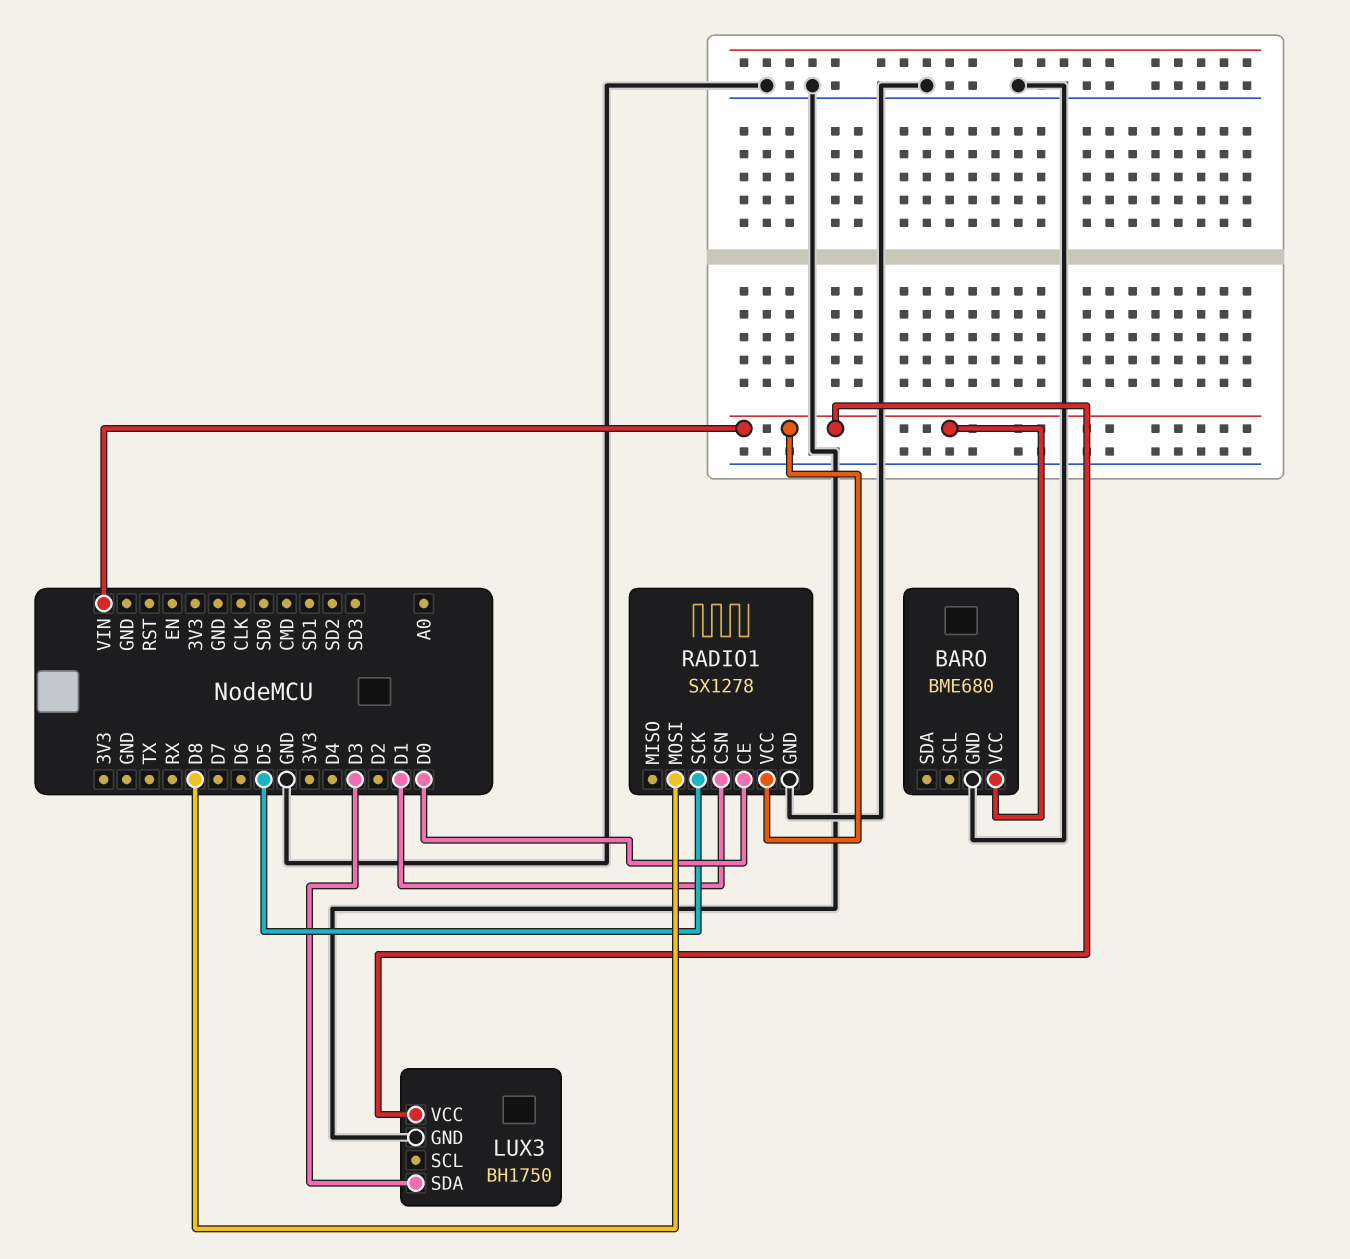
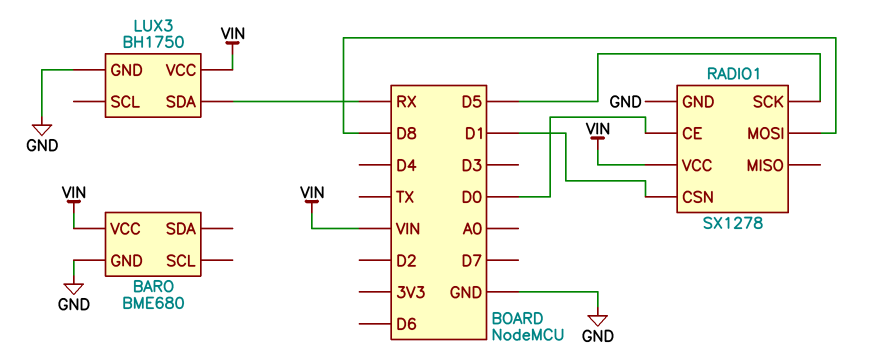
LUX3 pin SDA: D3 -> RX

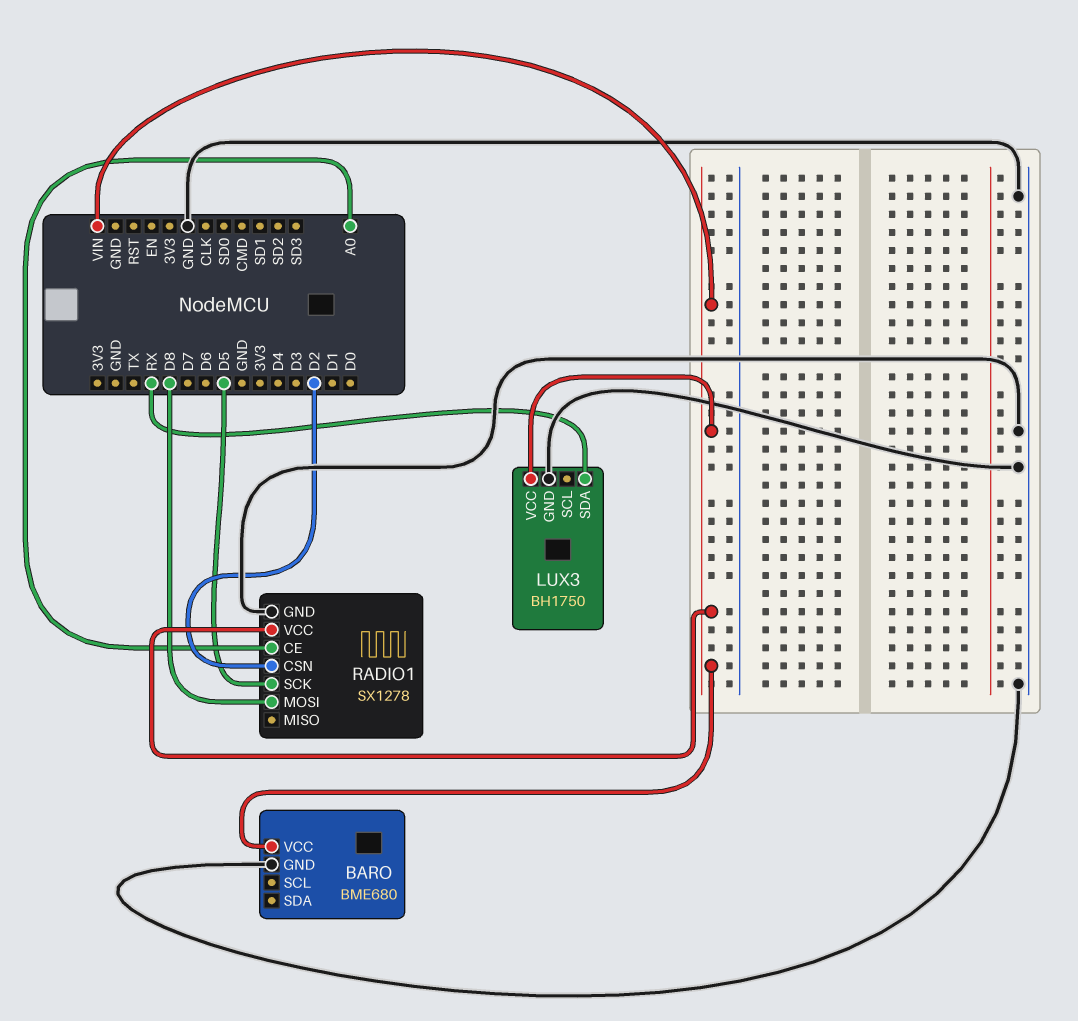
RADIO1 pin CE: D0 -> A0
RADIO1 pin CSN: D1 -> D2

